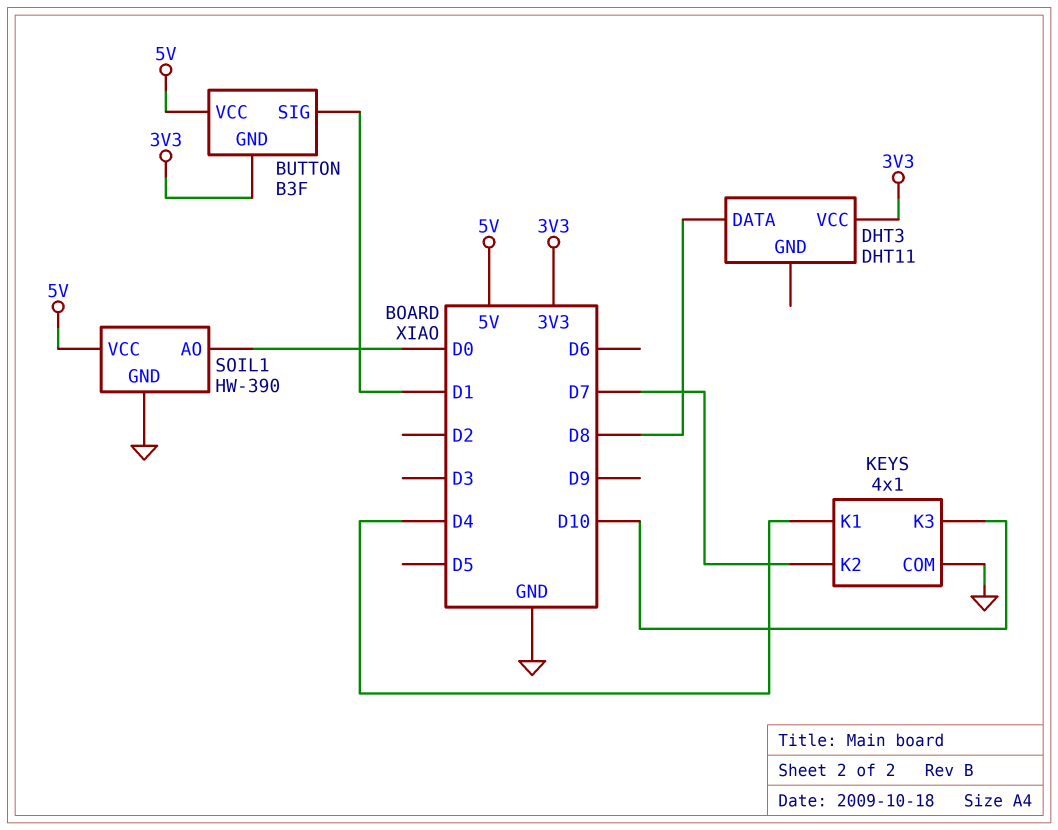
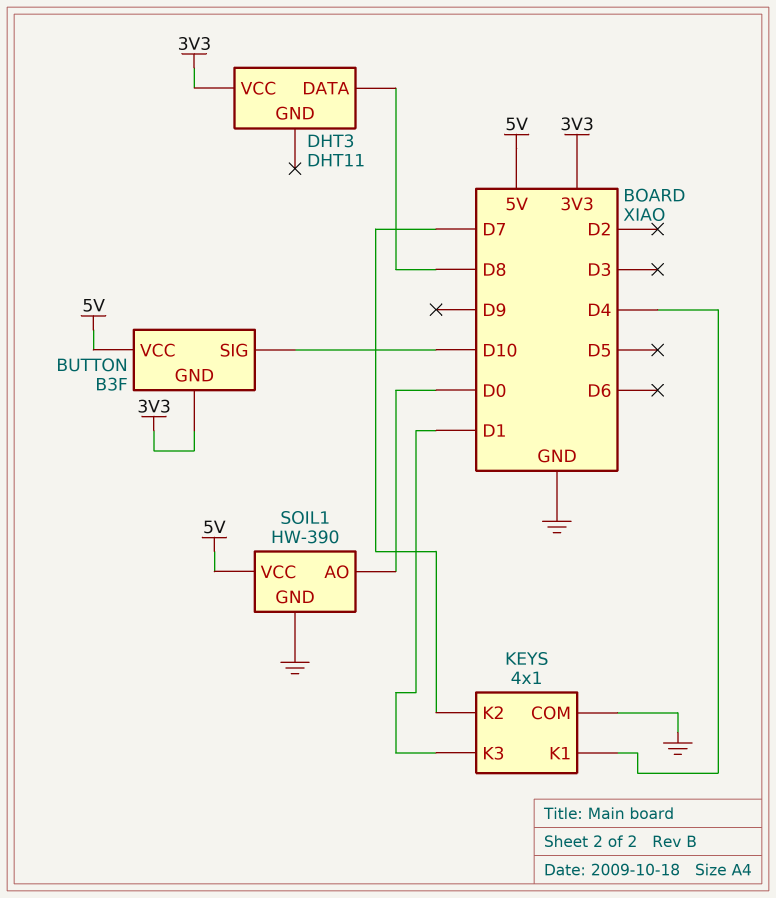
BUTTON pin SIG: D1 -> D10
KEYS pin K3: D10 -> D1

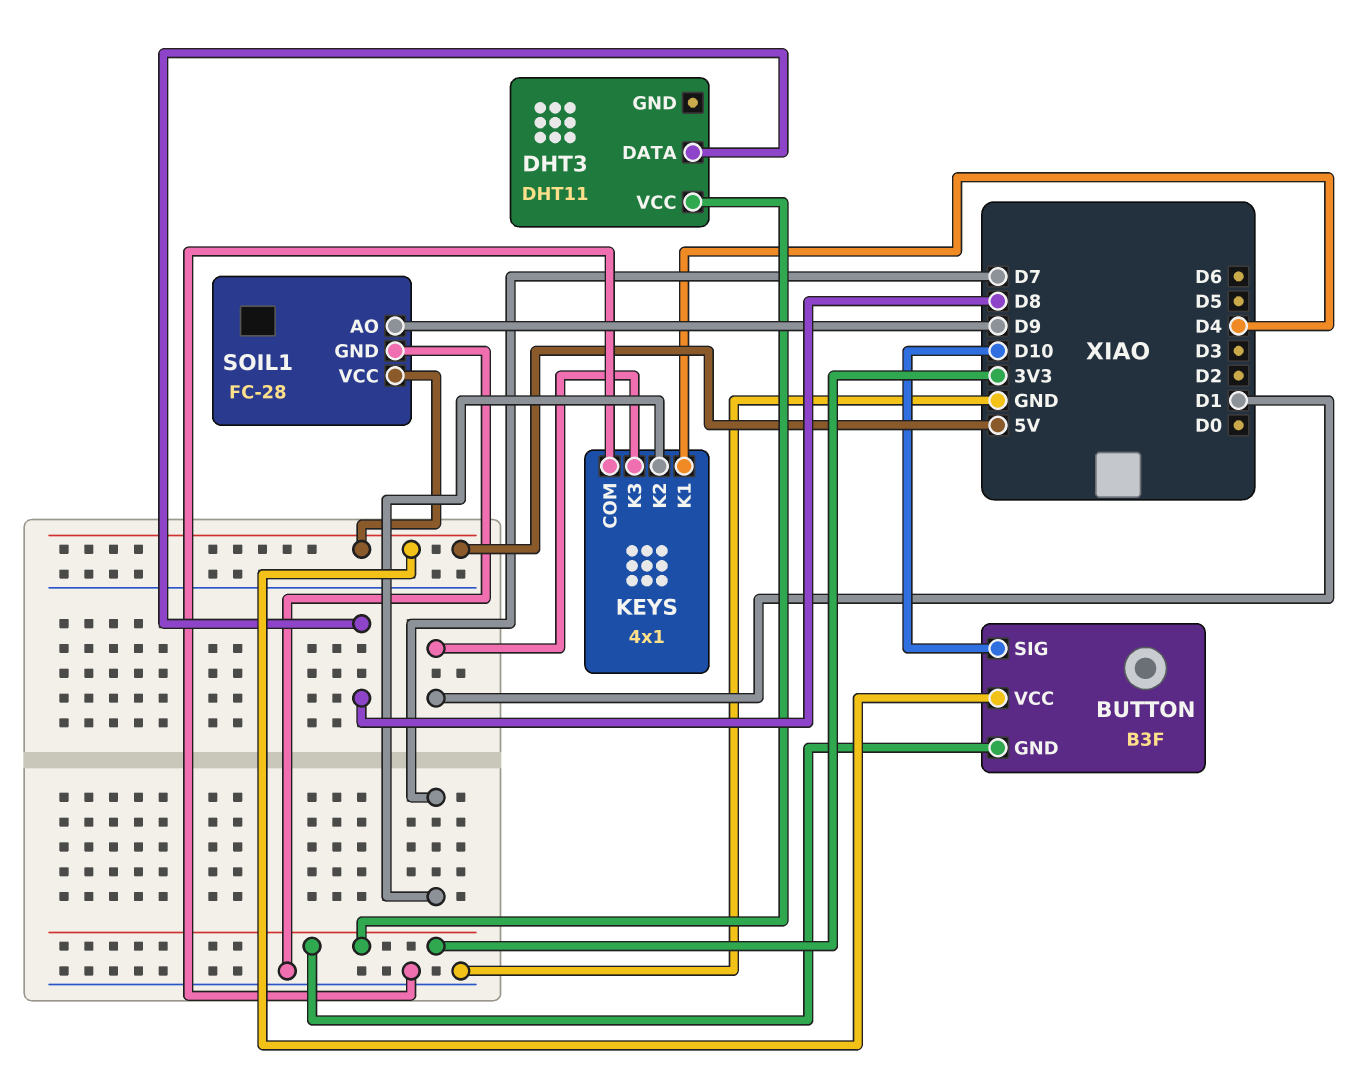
SOIL1: HW-390 -> FC-28
SOIL1 pin AO: D0 -> D9

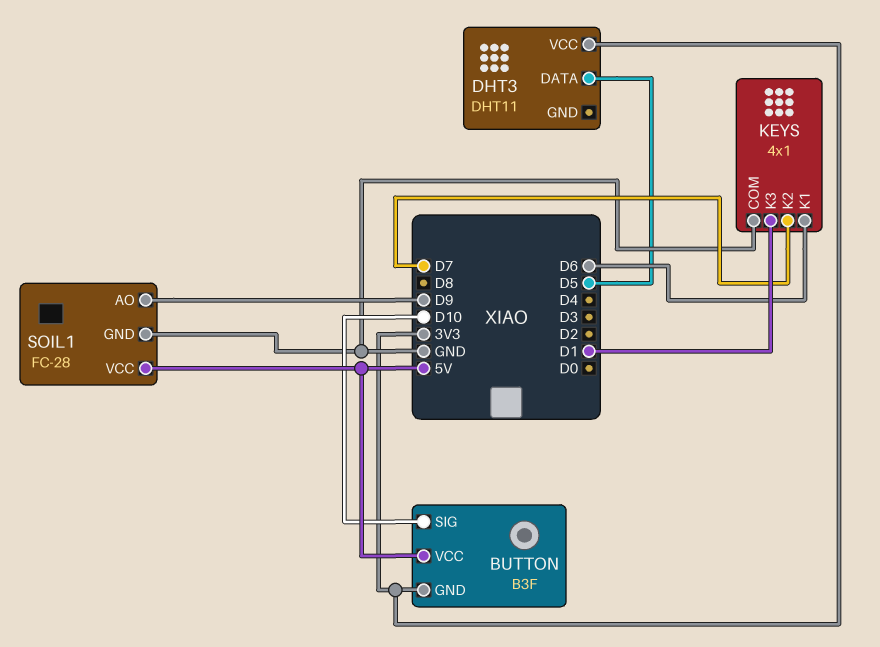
DHT3 pin DATA: D8 -> D5
KEYS pin K1: D4 -> D6

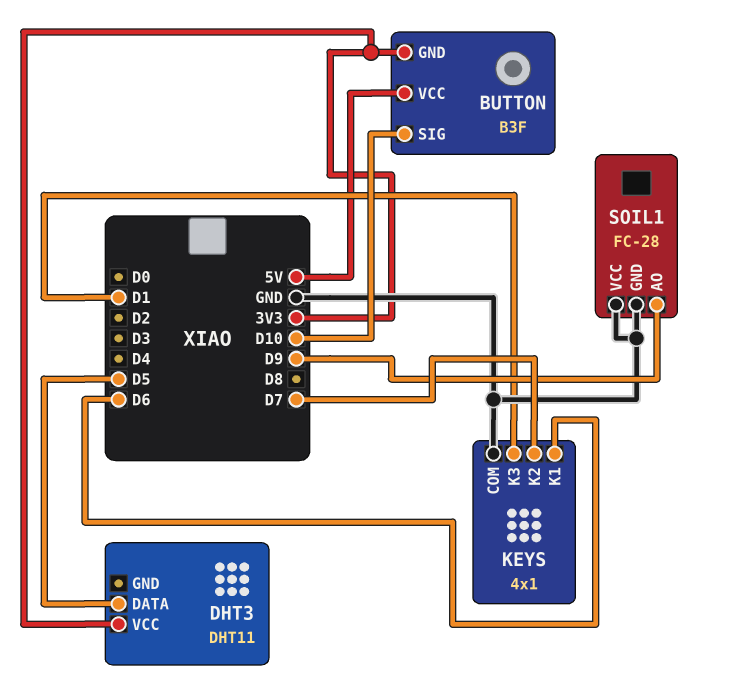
SOIL1 pin VCC: 5V -> GND

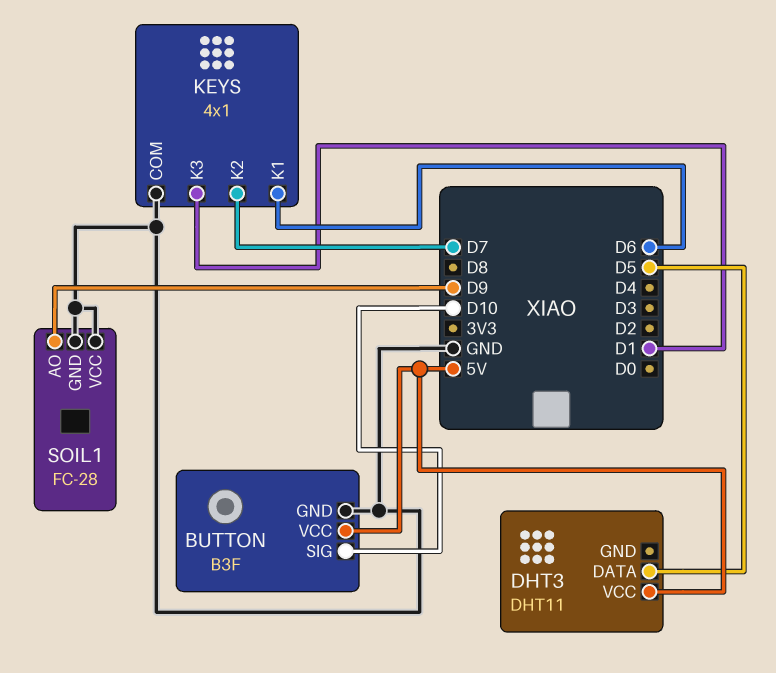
BUTTON pin GND: 3V3 -> GND
DHT3 pin VCC: 3V3 -> 5V

